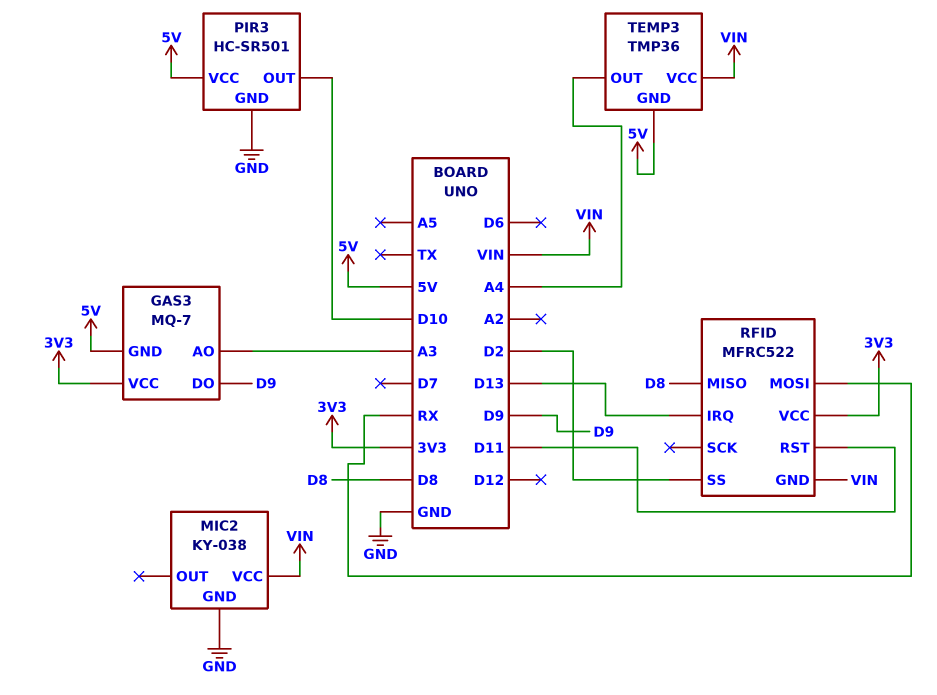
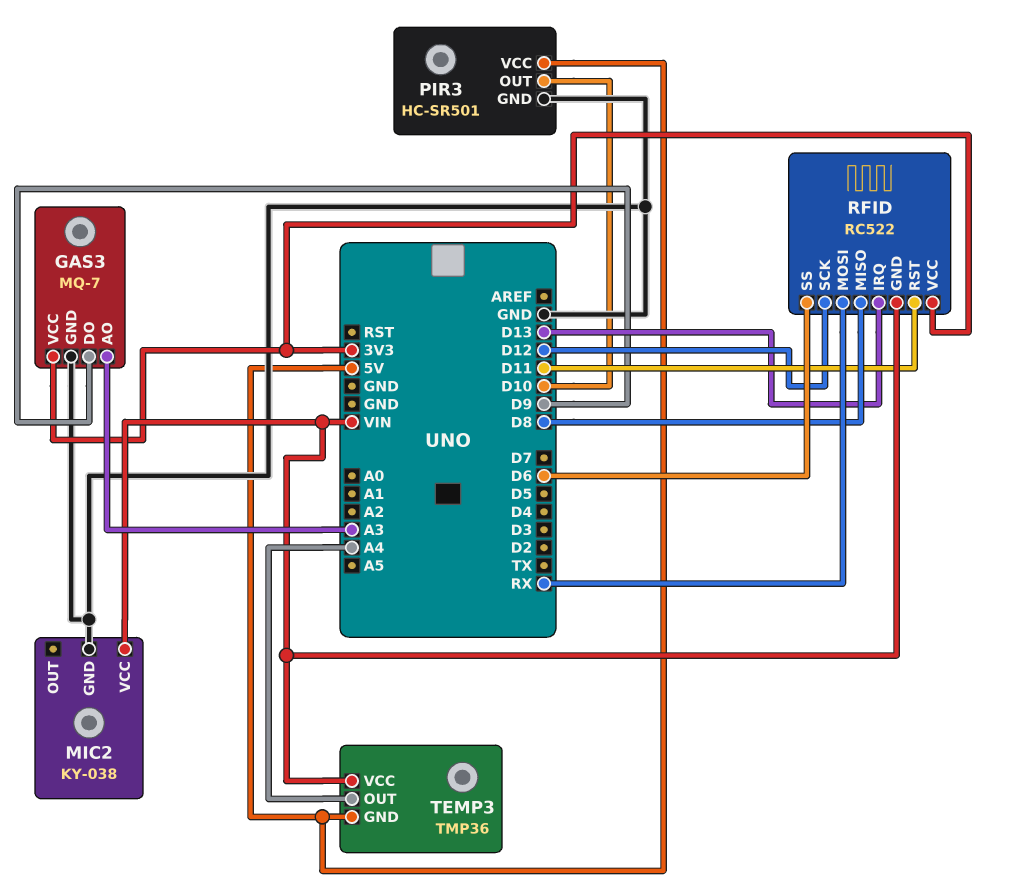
GAS3 pin GND: 5V -> GND
RFID: MFRC522 -> RC522
RFID pin SCK: none -> D12
RFID pin SS: D2 -> D6

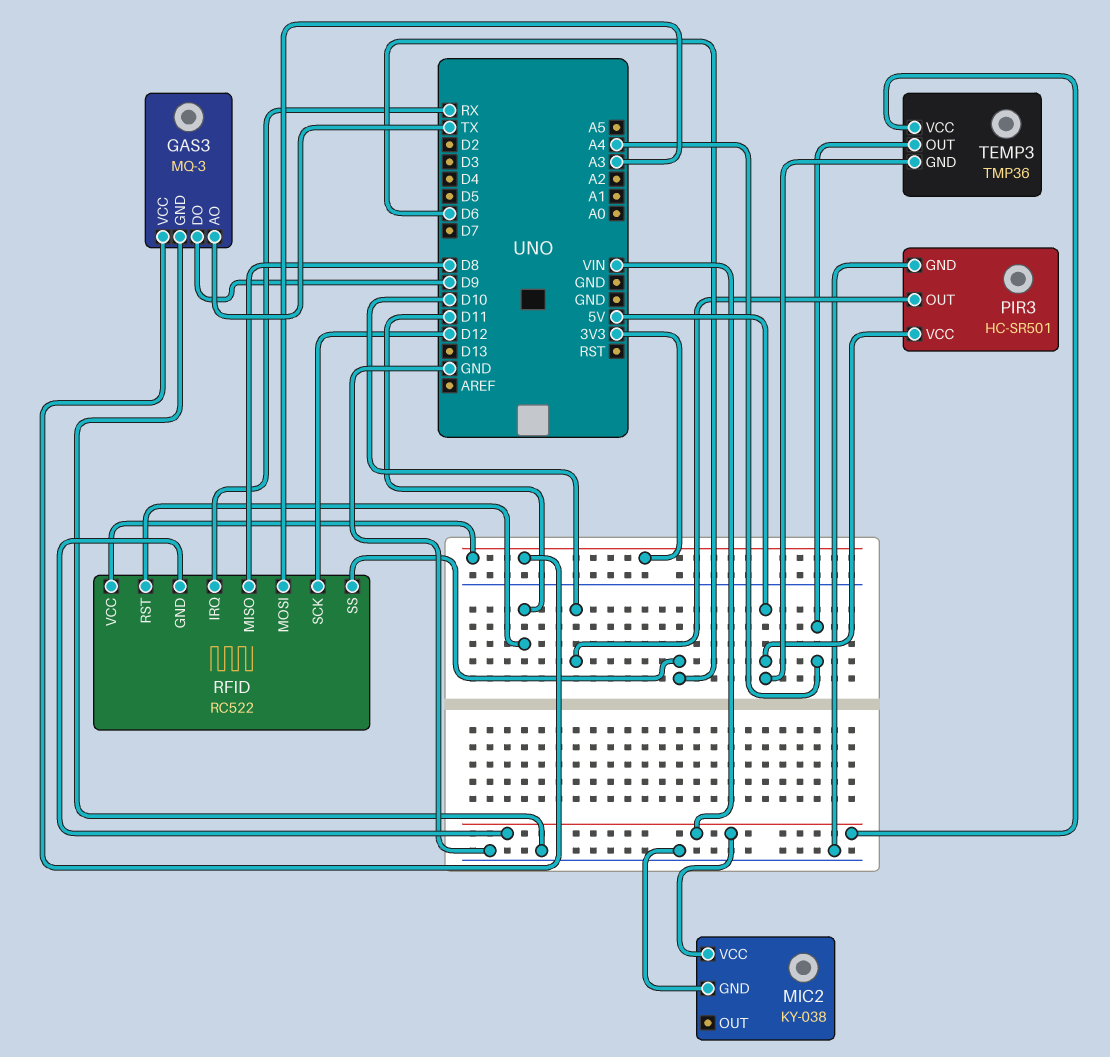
GAS3: MQ-7 -> MQ-3
GAS3 pin AO: A3 -> TX
RFID pin IRQ: D13 -> RX
RFID pin MOSI: RX -> A3

